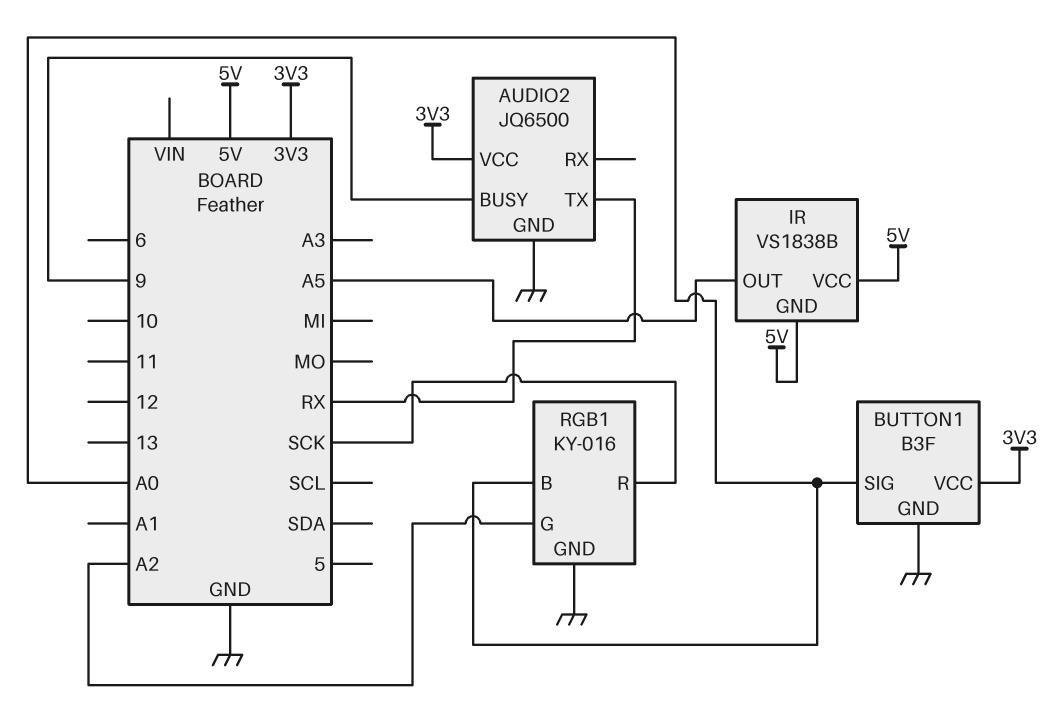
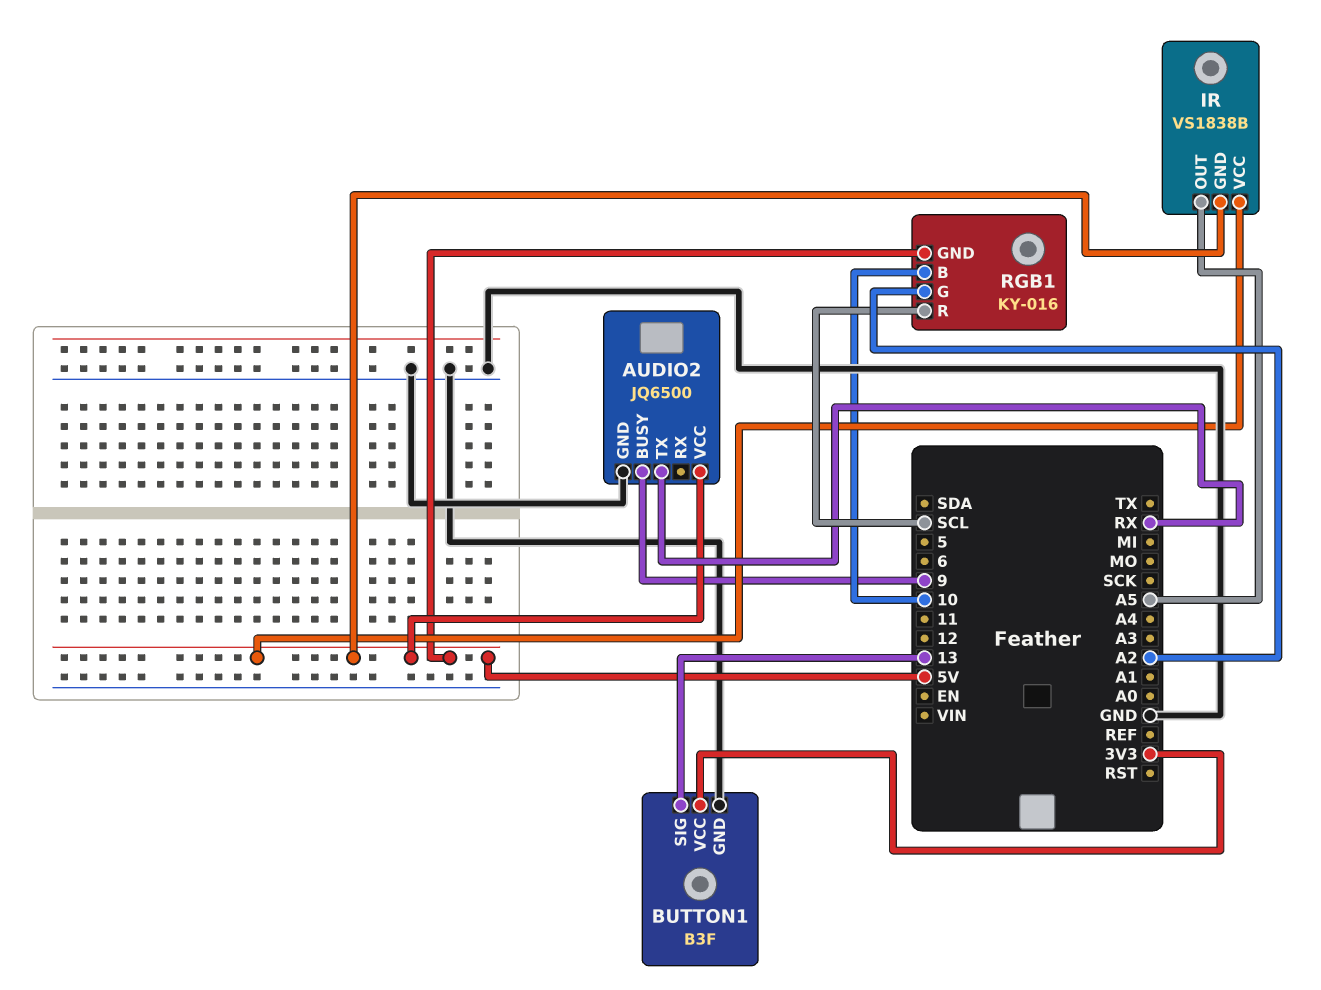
AUDIO2 pin VCC: 3V3 -> 5V
BUTTON1 pin SIG: A0 -> 13
RGB1 pin B: A0 -> 10
RGB1 pin GND: GND -> 5V
RGB1 pin R: SCK -> SCL

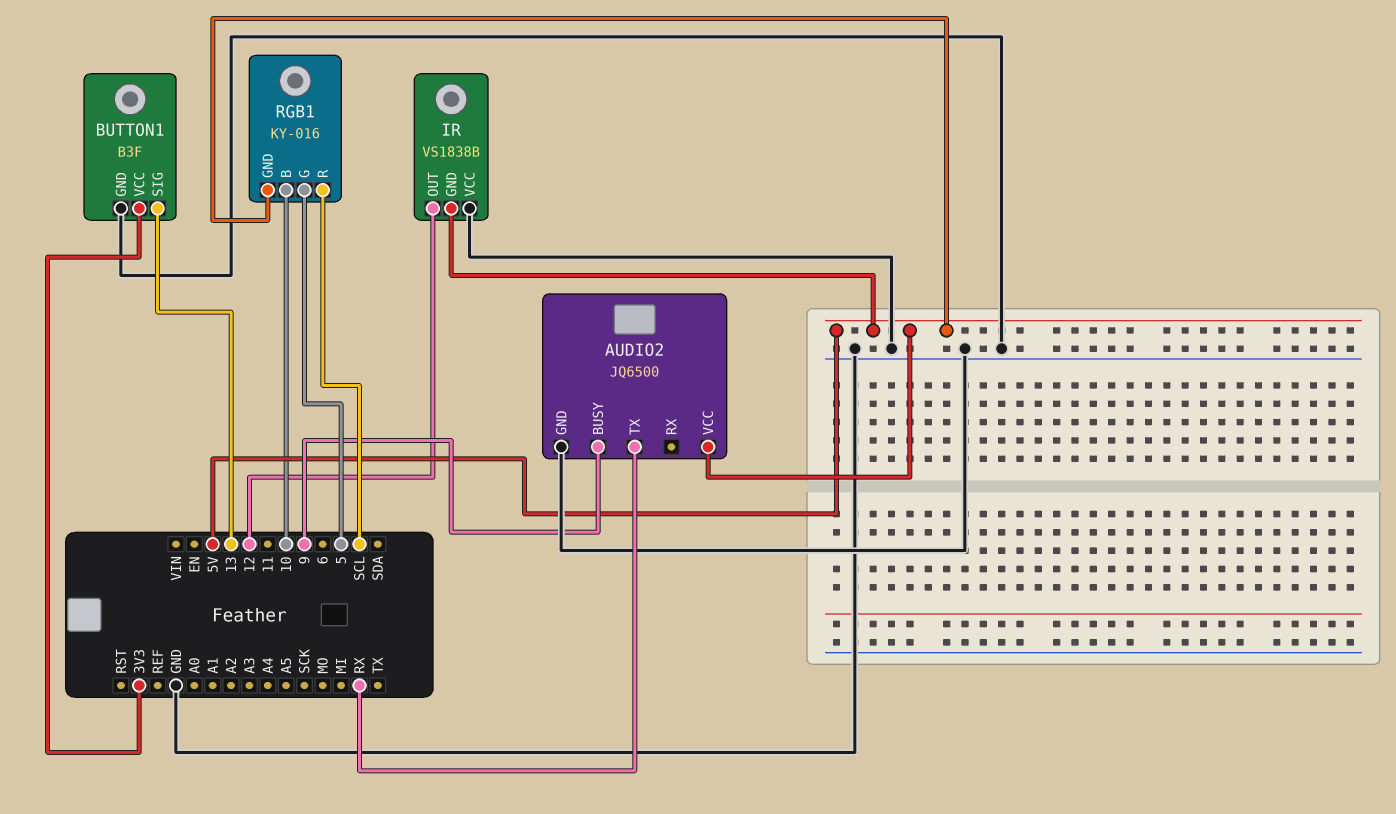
IR pin OUT: A5 -> 12
IR pin VCC: 5V -> GND
RGB1 pin G: A2 -> 5

